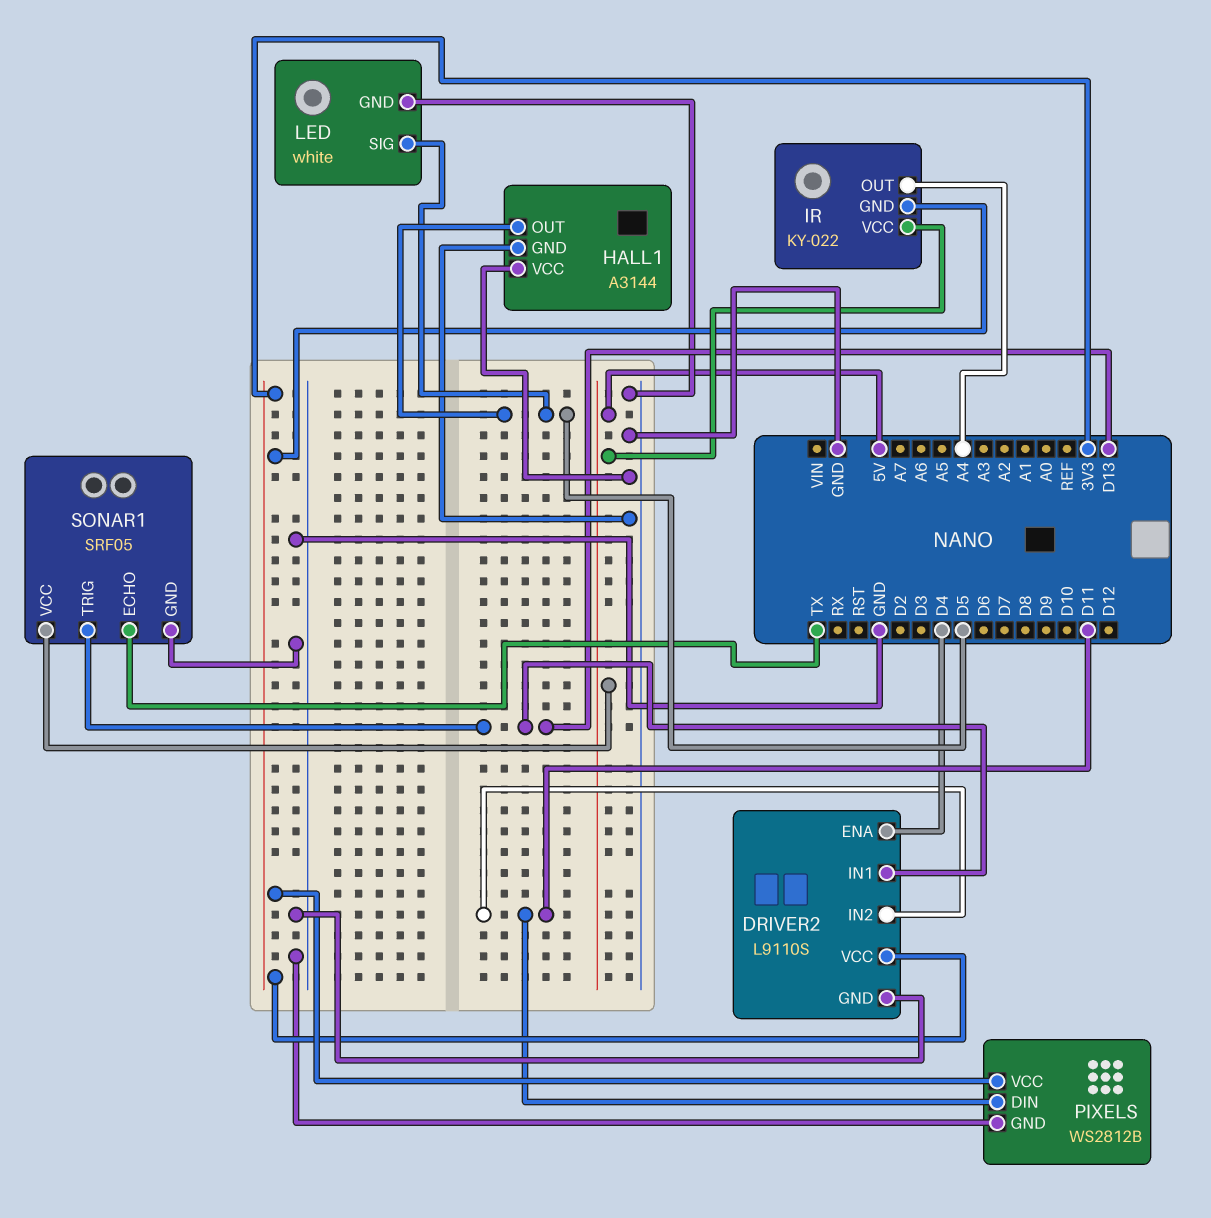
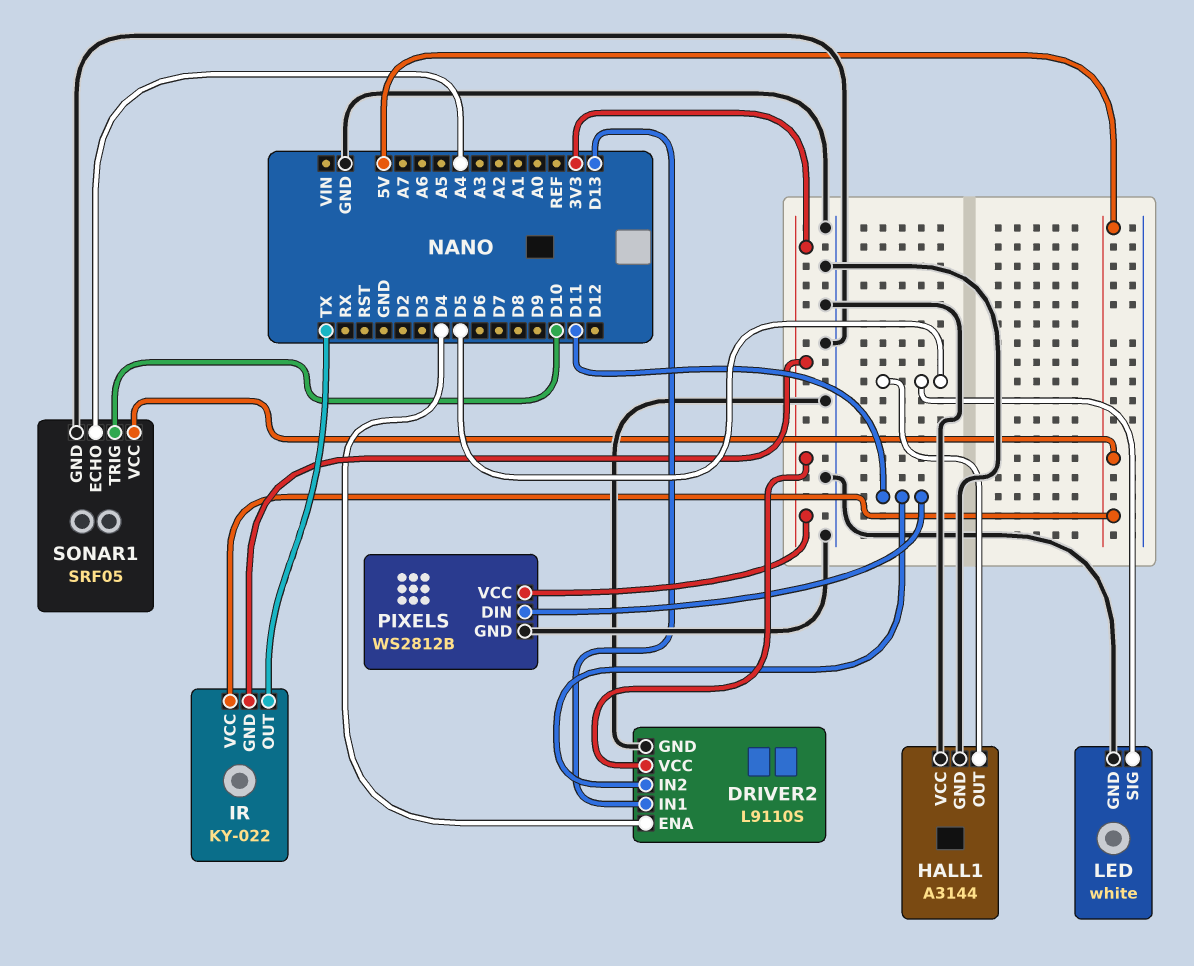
IR pin OUT: A4 -> TX
SONAR1 pin ECHO: TX -> A4
SONAR1 pin TRIG: D13 -> D10

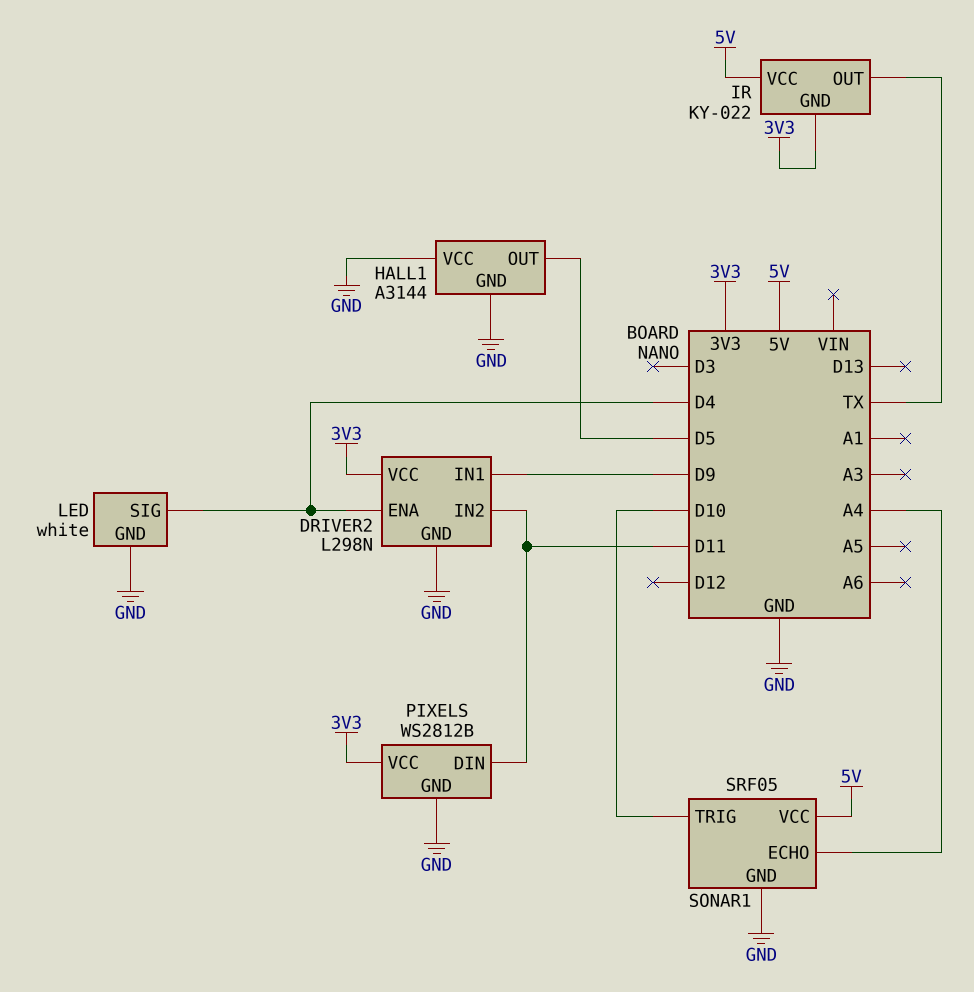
DRIVER2: L9110S -> L298N
DRIVER2 pin IN1: D13 -> D9
LED pin SIG: D5 -> D4

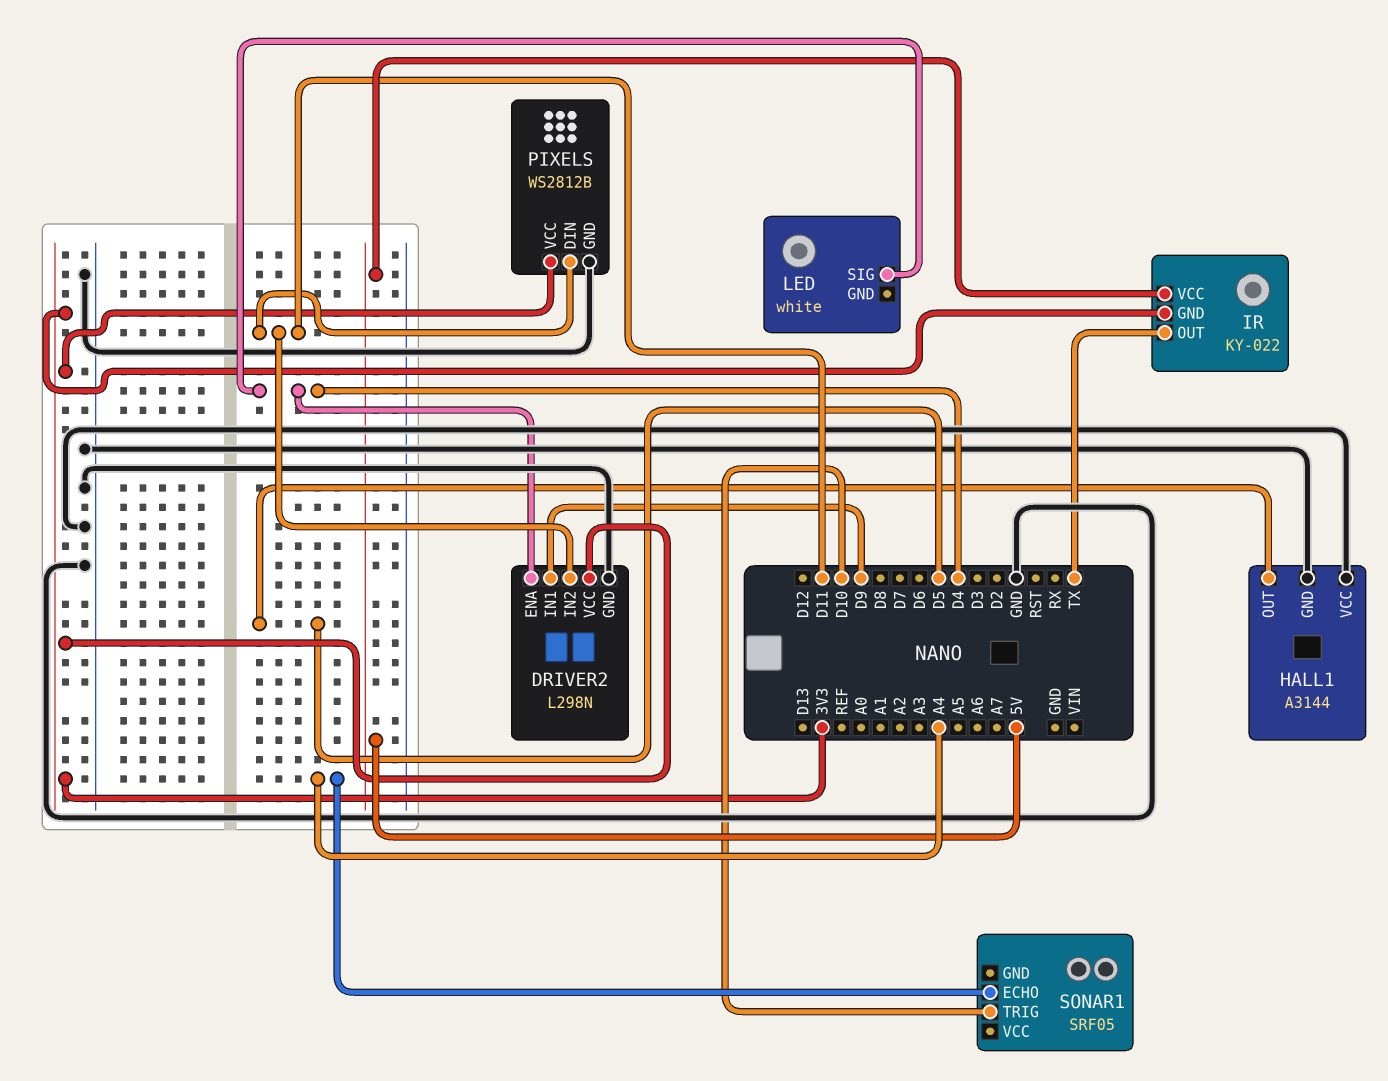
LED pin GND: GND -> none
SONAR1 pin GND: GND -> none
SONAR1 pin VCC: 5V -> none

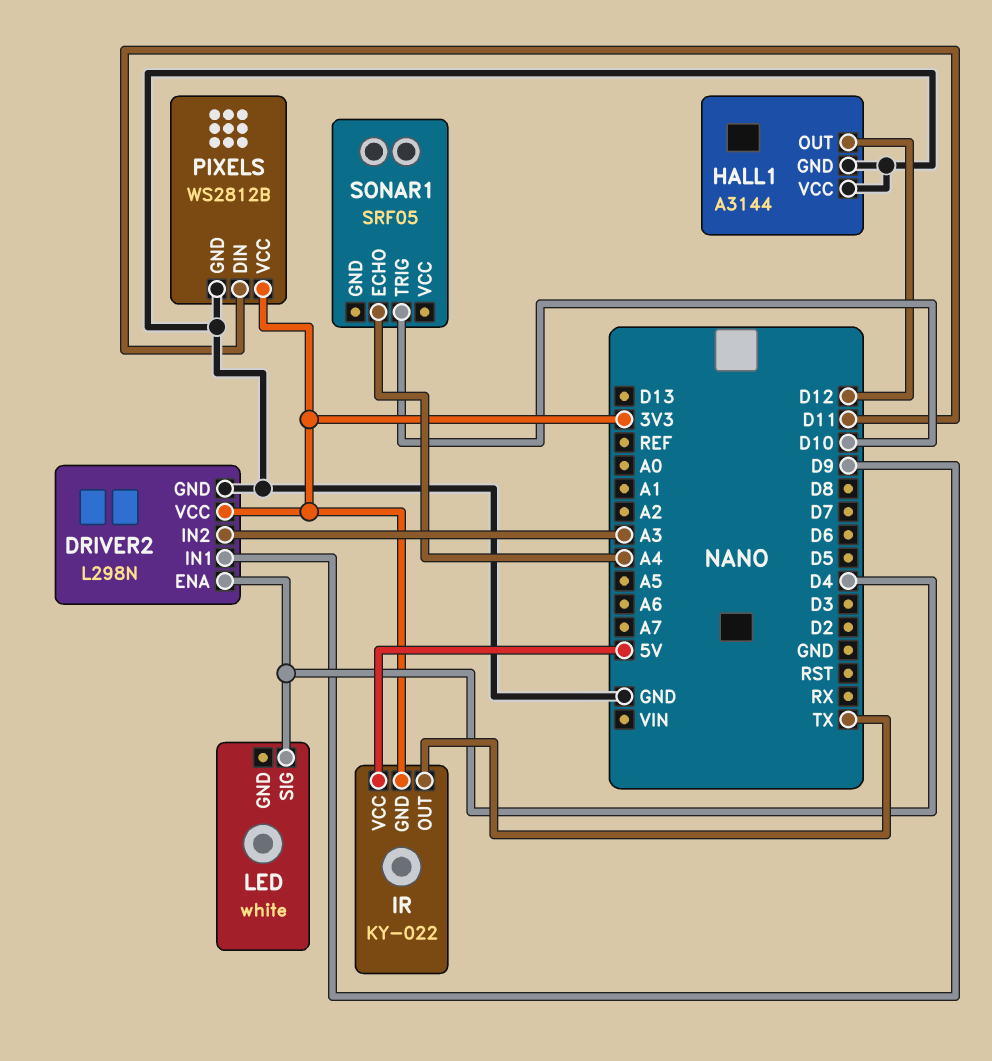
DRIVER2 pin IN2: D11 -> A3
HALL1 pin OUT: D5 -> D12

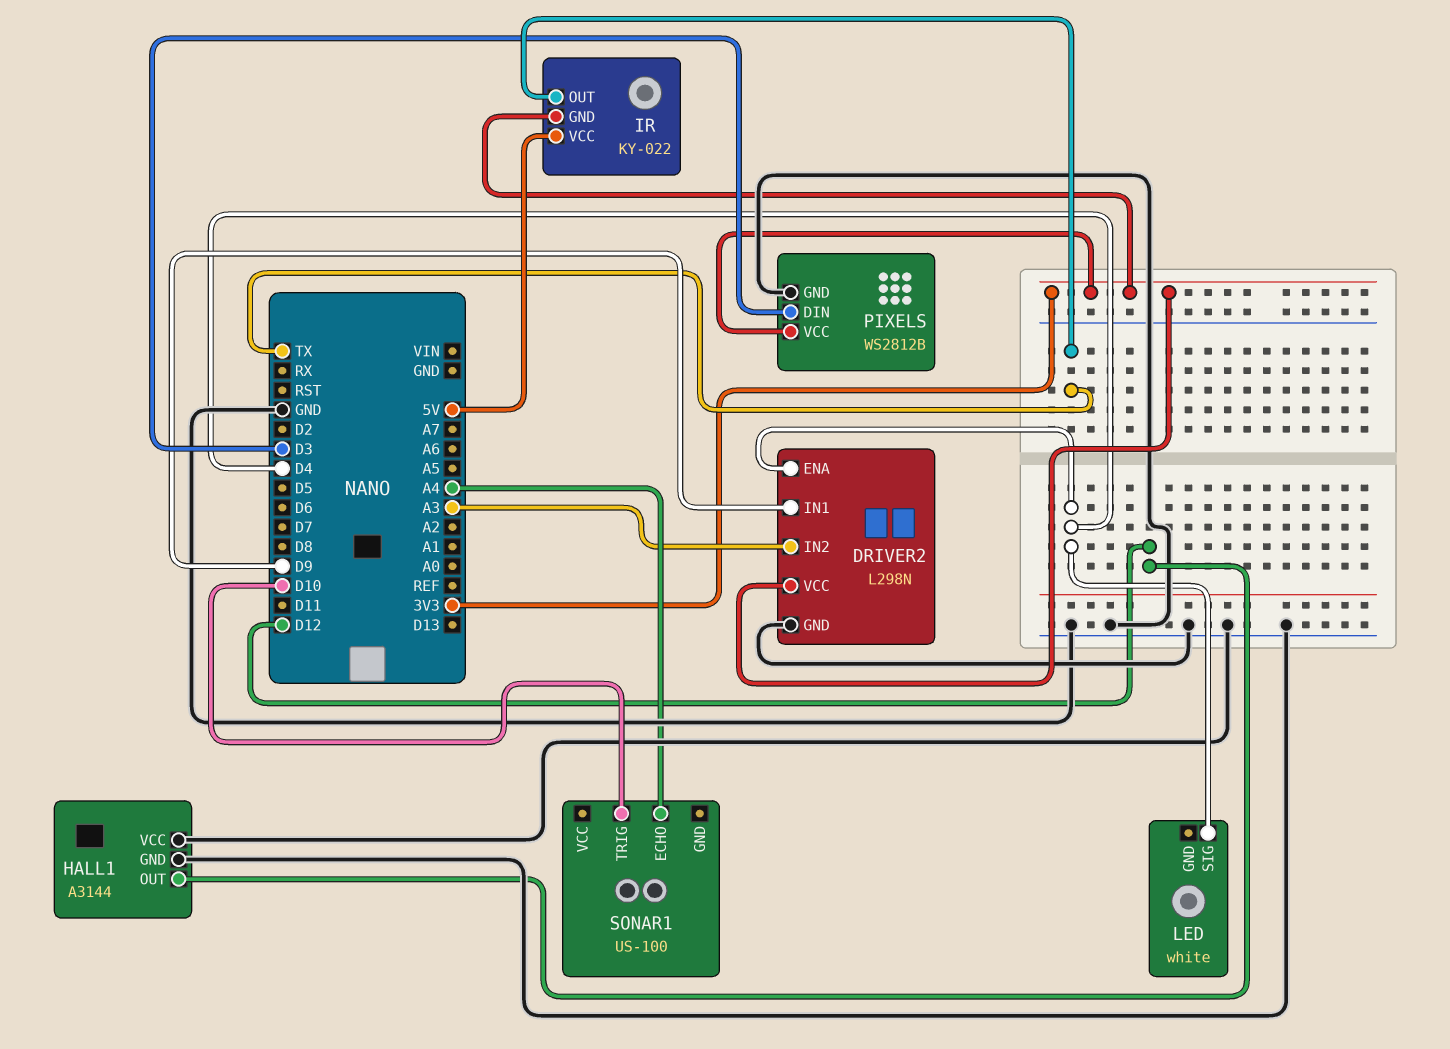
PIXELS pin DIN: D11 -> D3
SONAR1: SRF05 -> US-100

